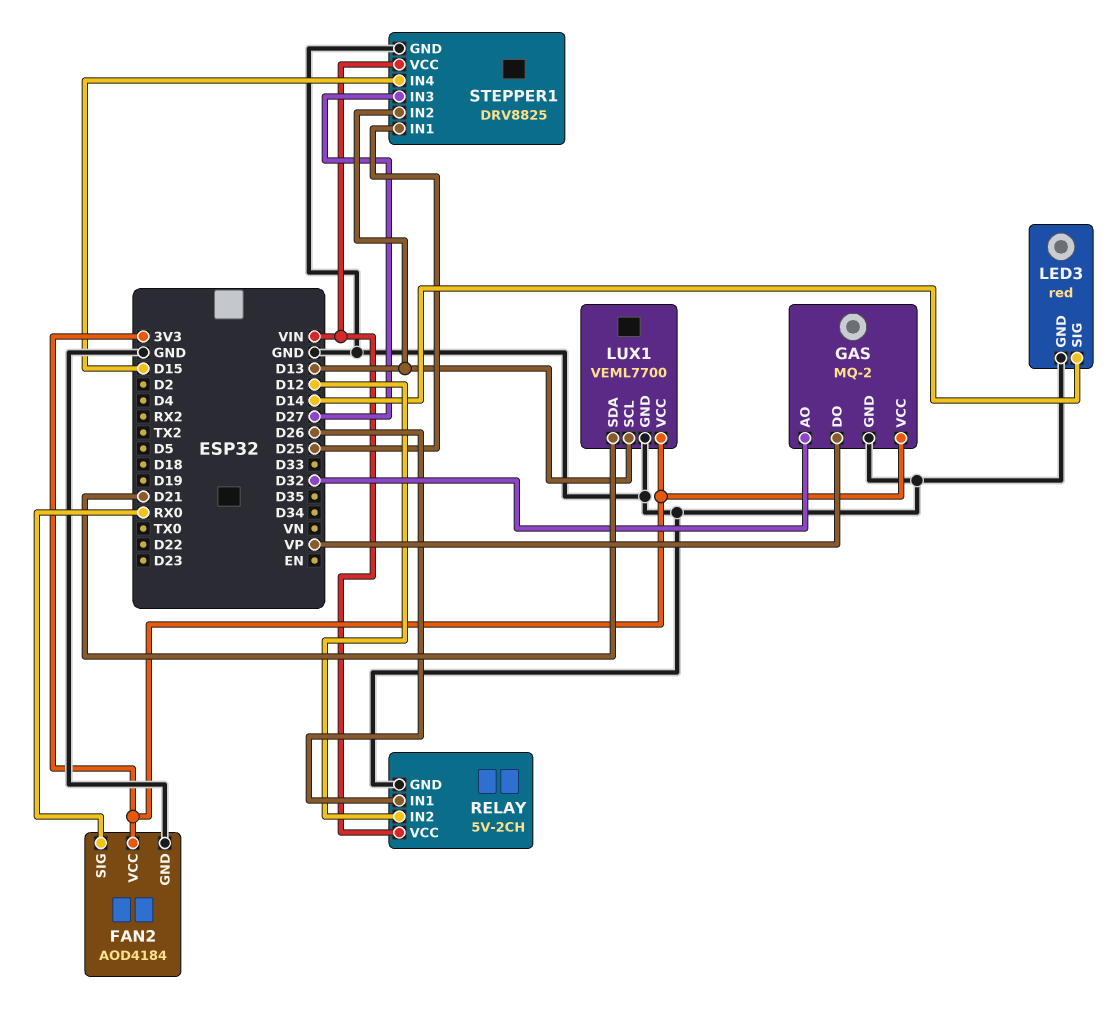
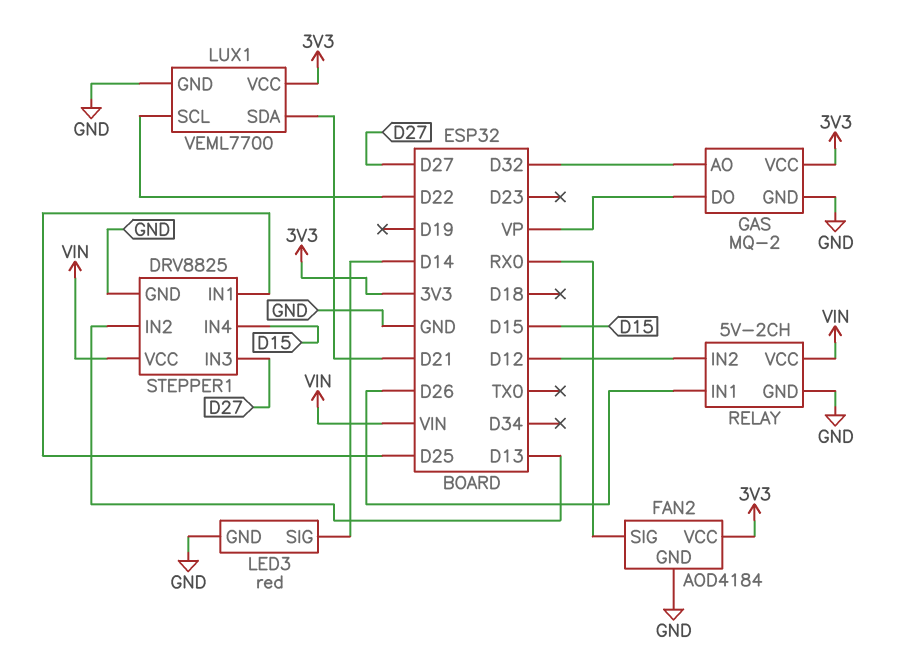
LUX1 pin SCL: D13 -> D22

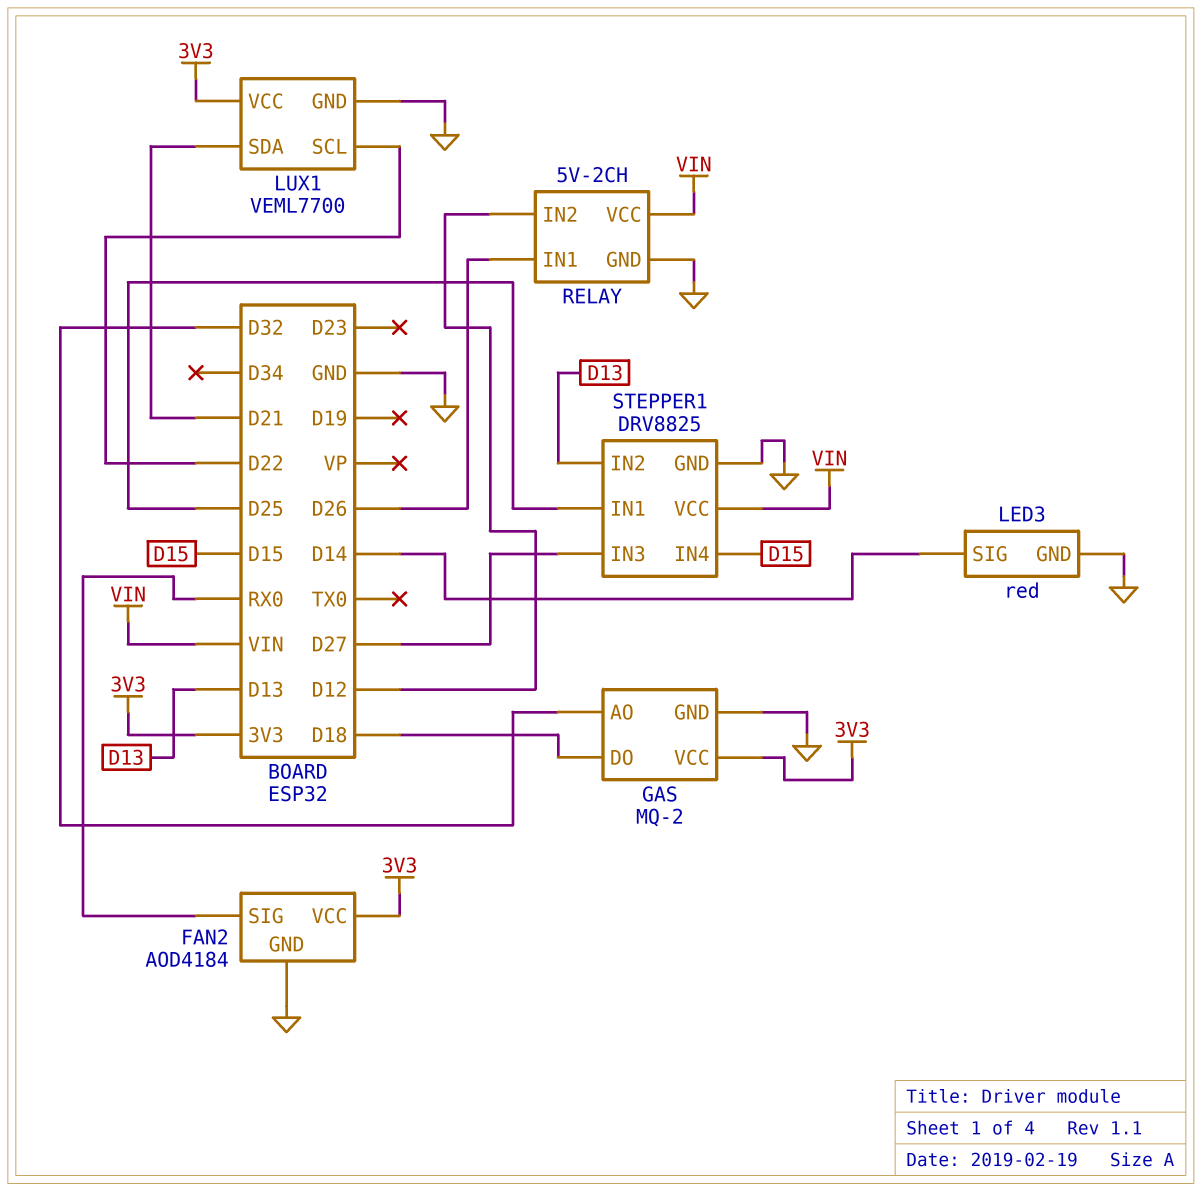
GAS pin DO: VP -> D18

